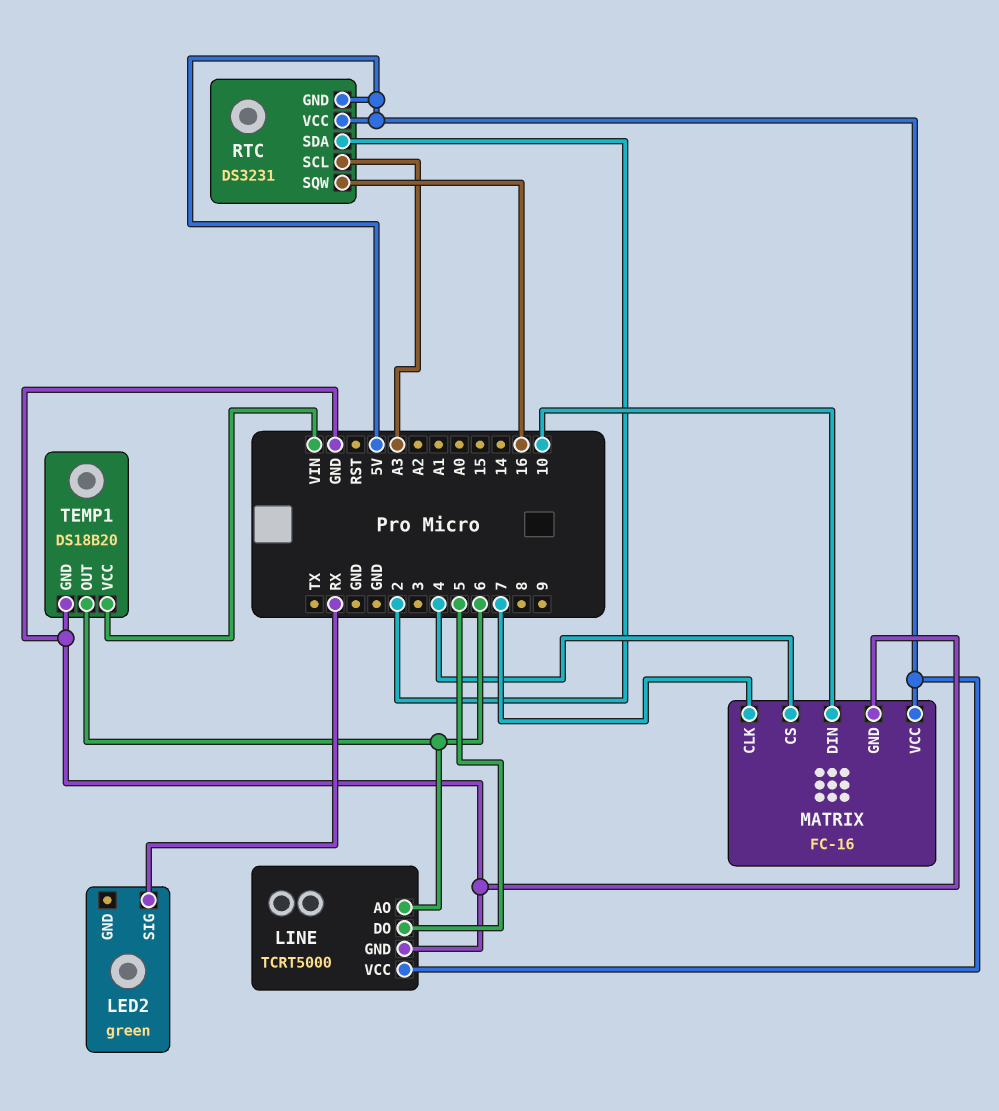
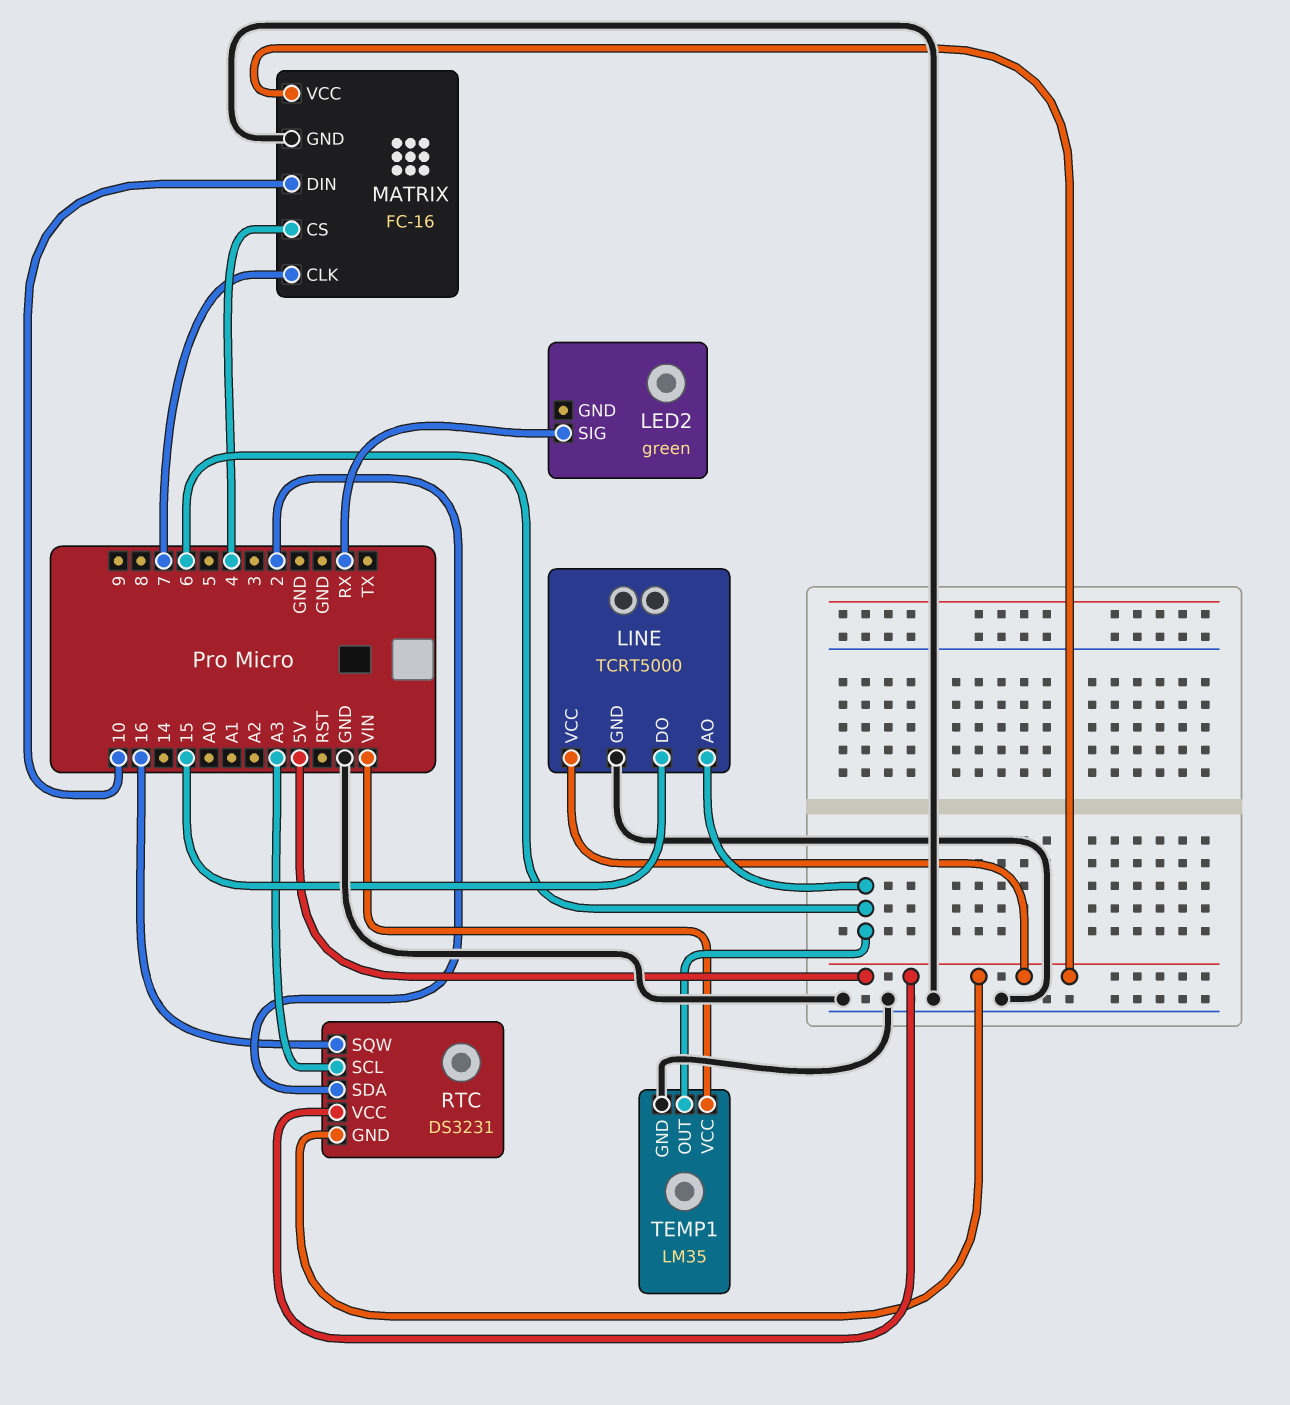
LINE pin DO: 5 -> 15
TEMP1: DS18B20 -> LM35

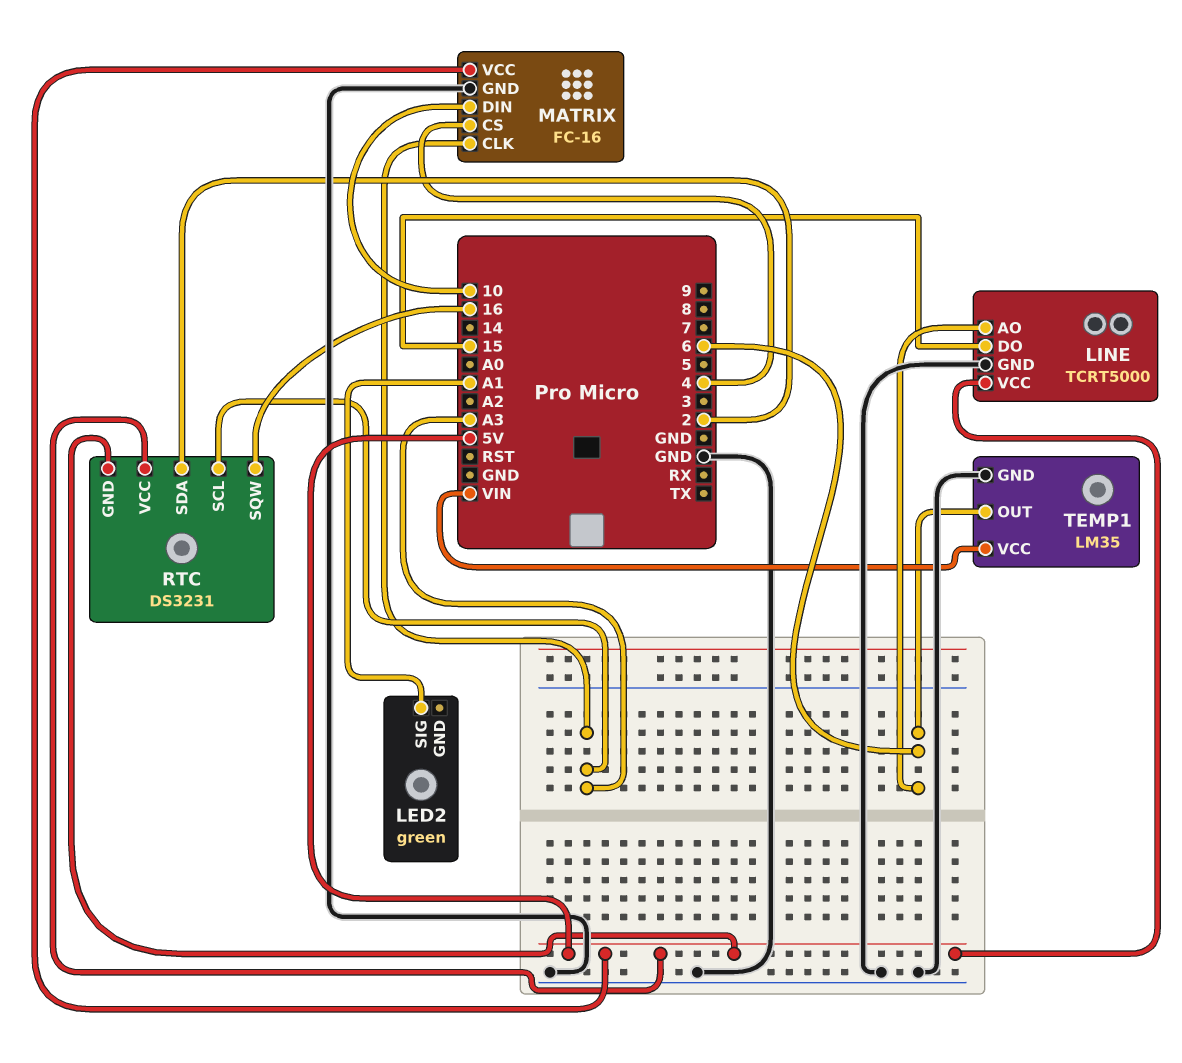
LED2 pin SIG: RX -> A1
MATRIX pin CLK: 7 -> A3

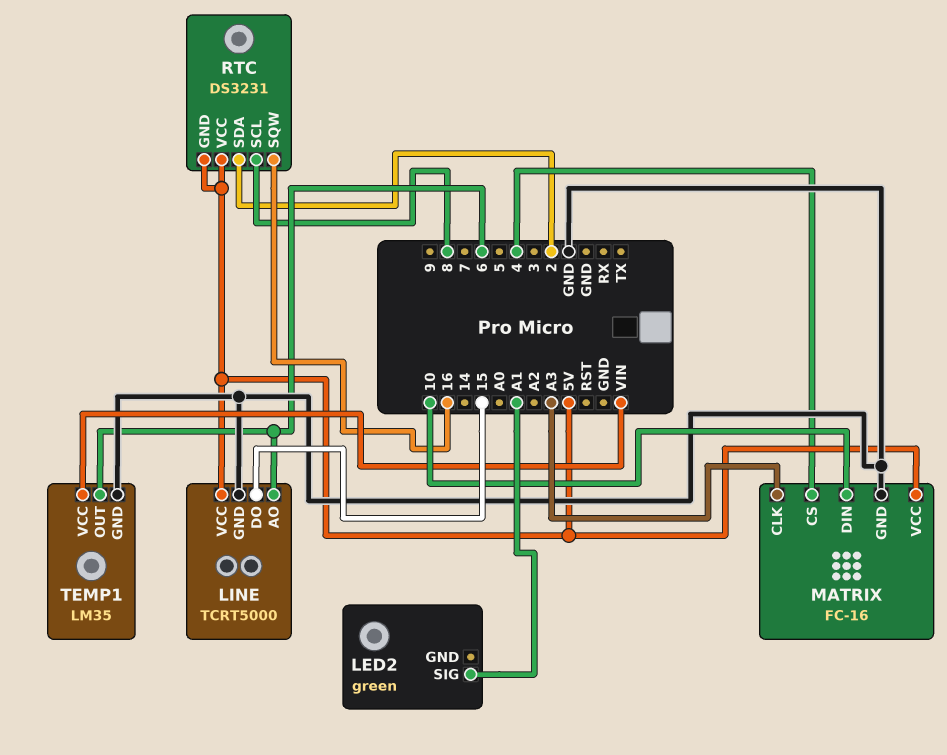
RTC pin SCL: A3 -> 8

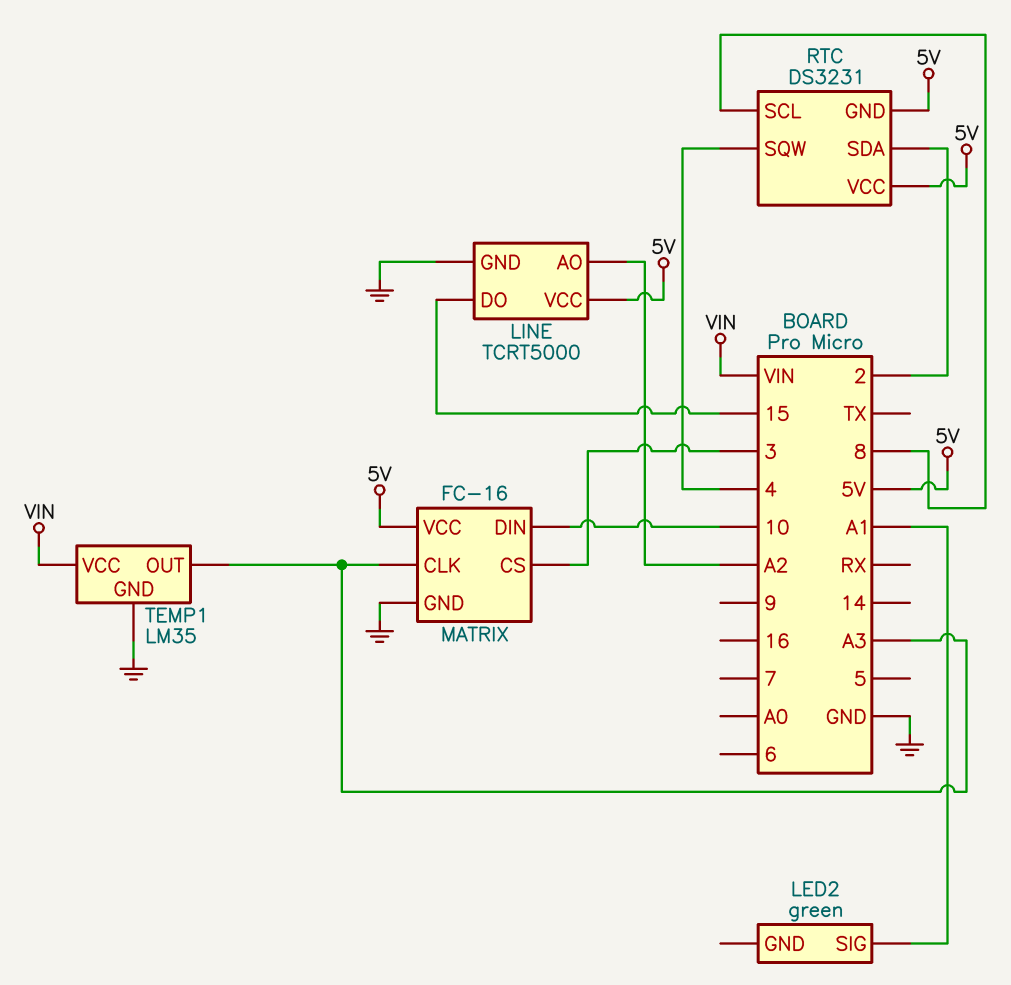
LINE pin AO: 6 -> A2
MATRIX pin CS: 4 -> 3
RTC pin SQW: 16 -> 4
TEMP1 pin OUT: 6 -> A3

